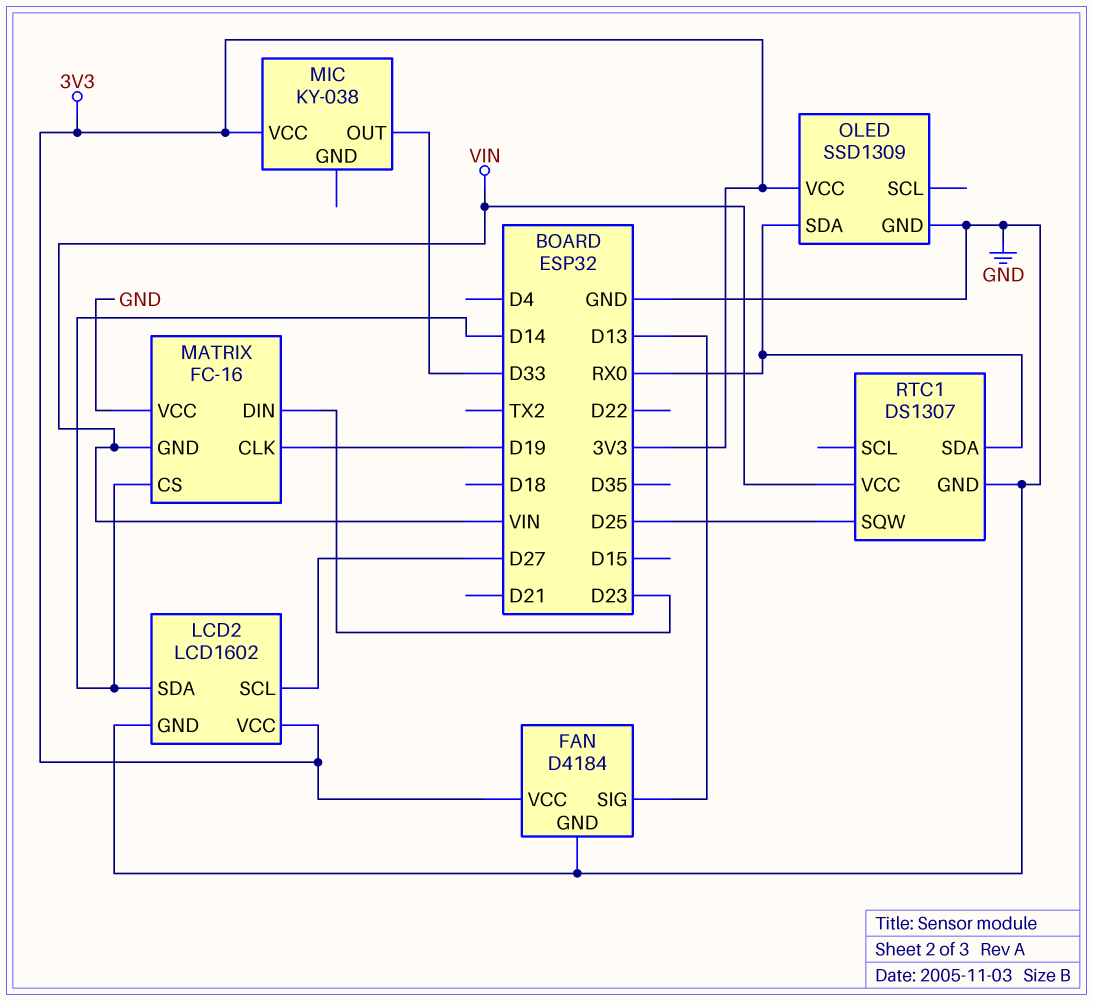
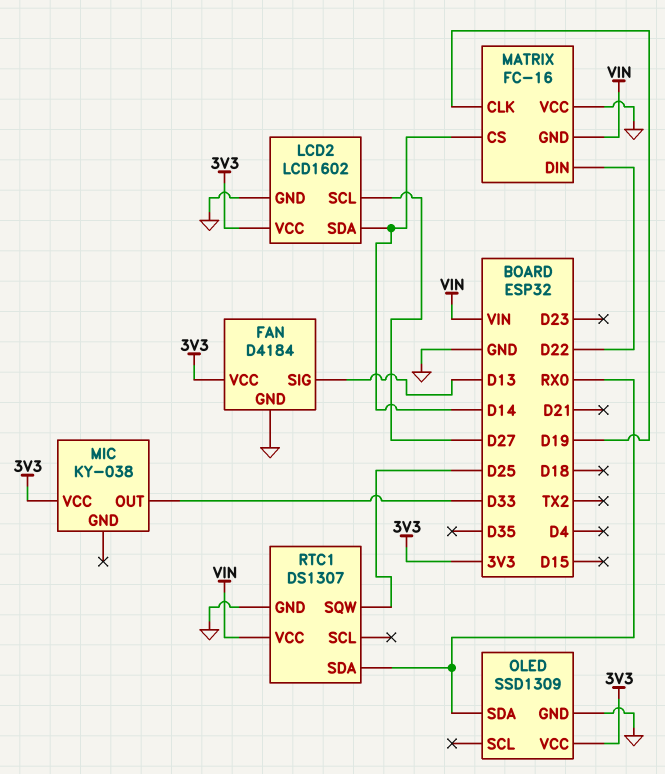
MATRIX pin DIN: D23 -> D22

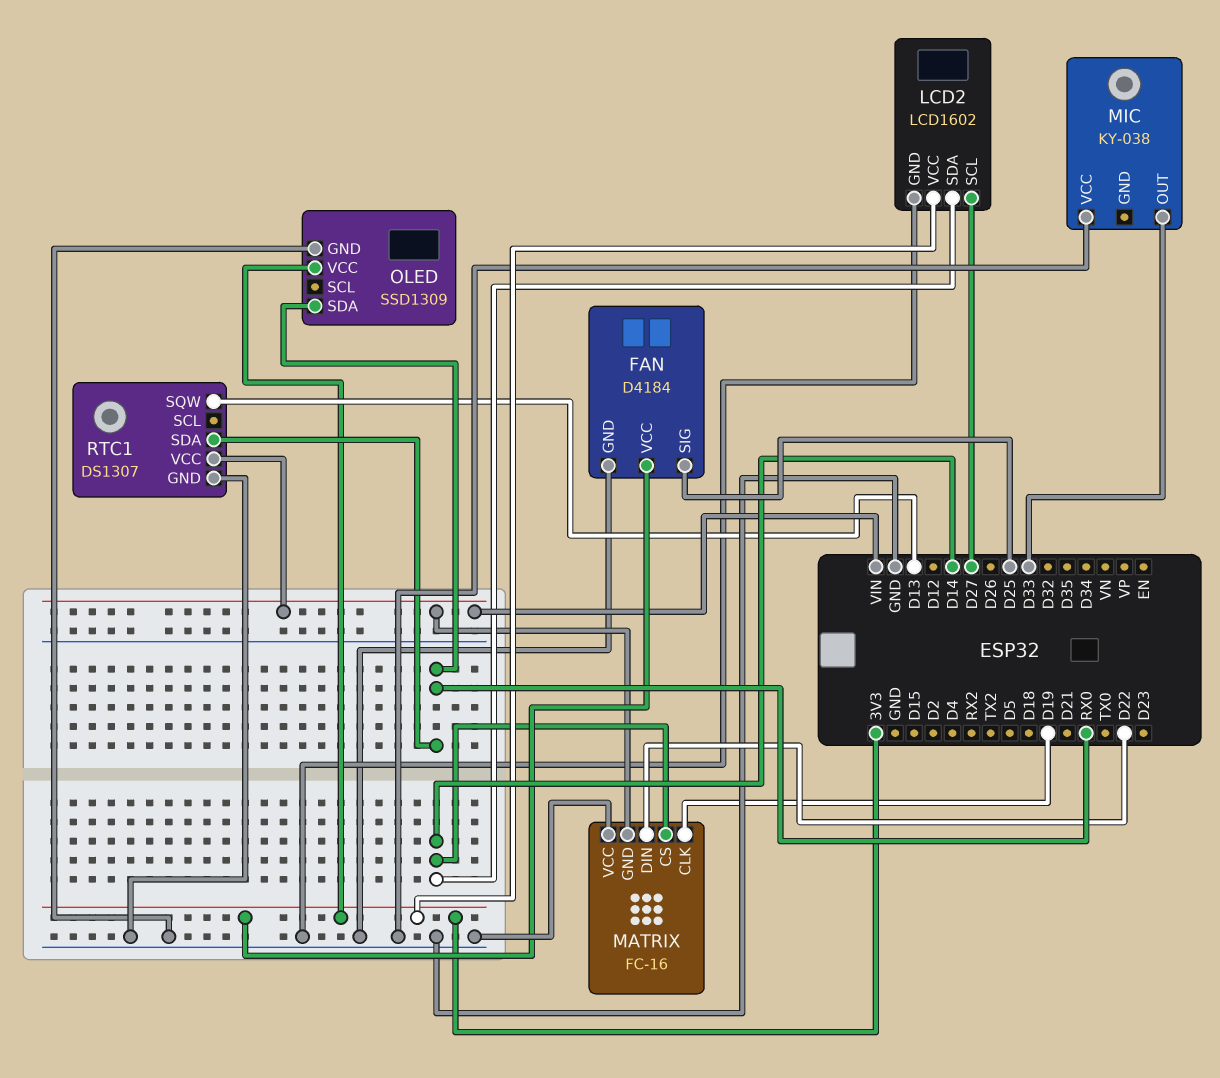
FAN pin SIG: D13 -> D25
MIC pin VCC: 3V3 -> GND
RTC1 pin SQW: D25 -> D13

